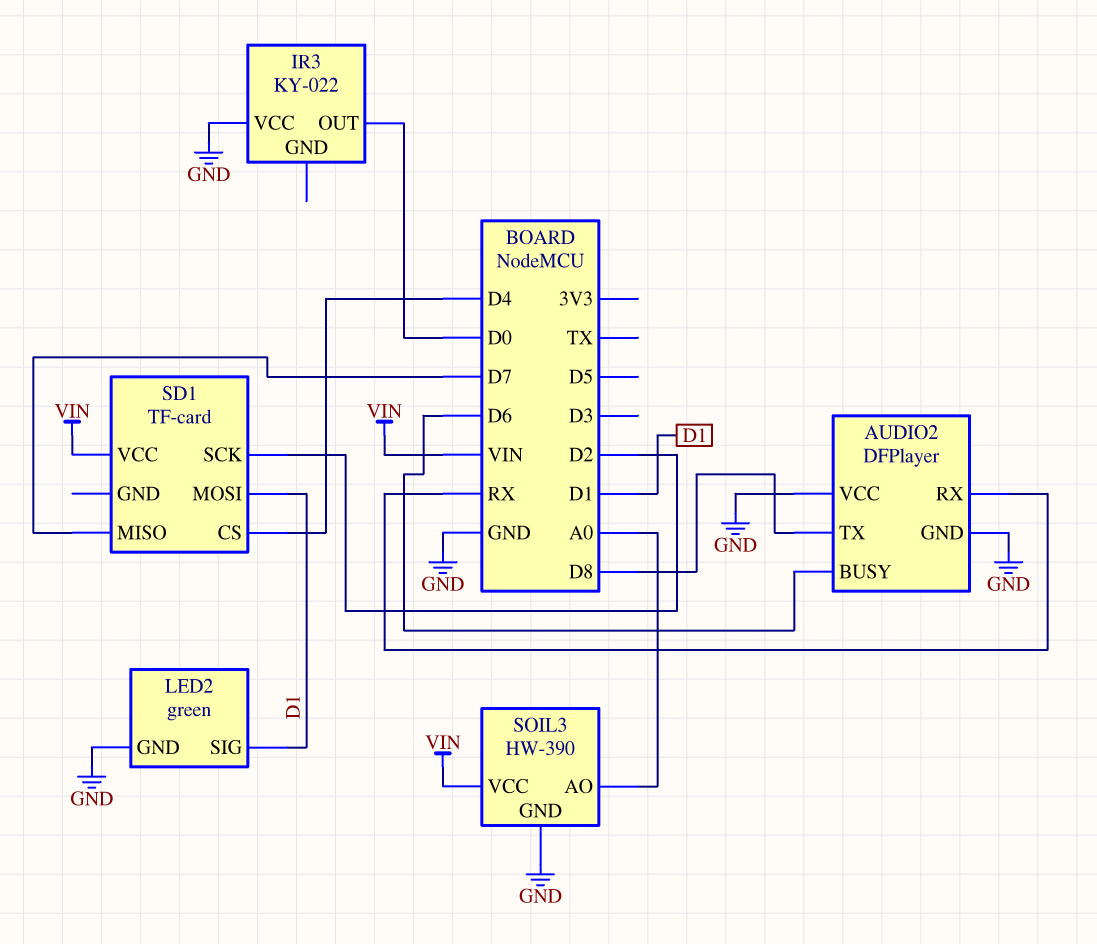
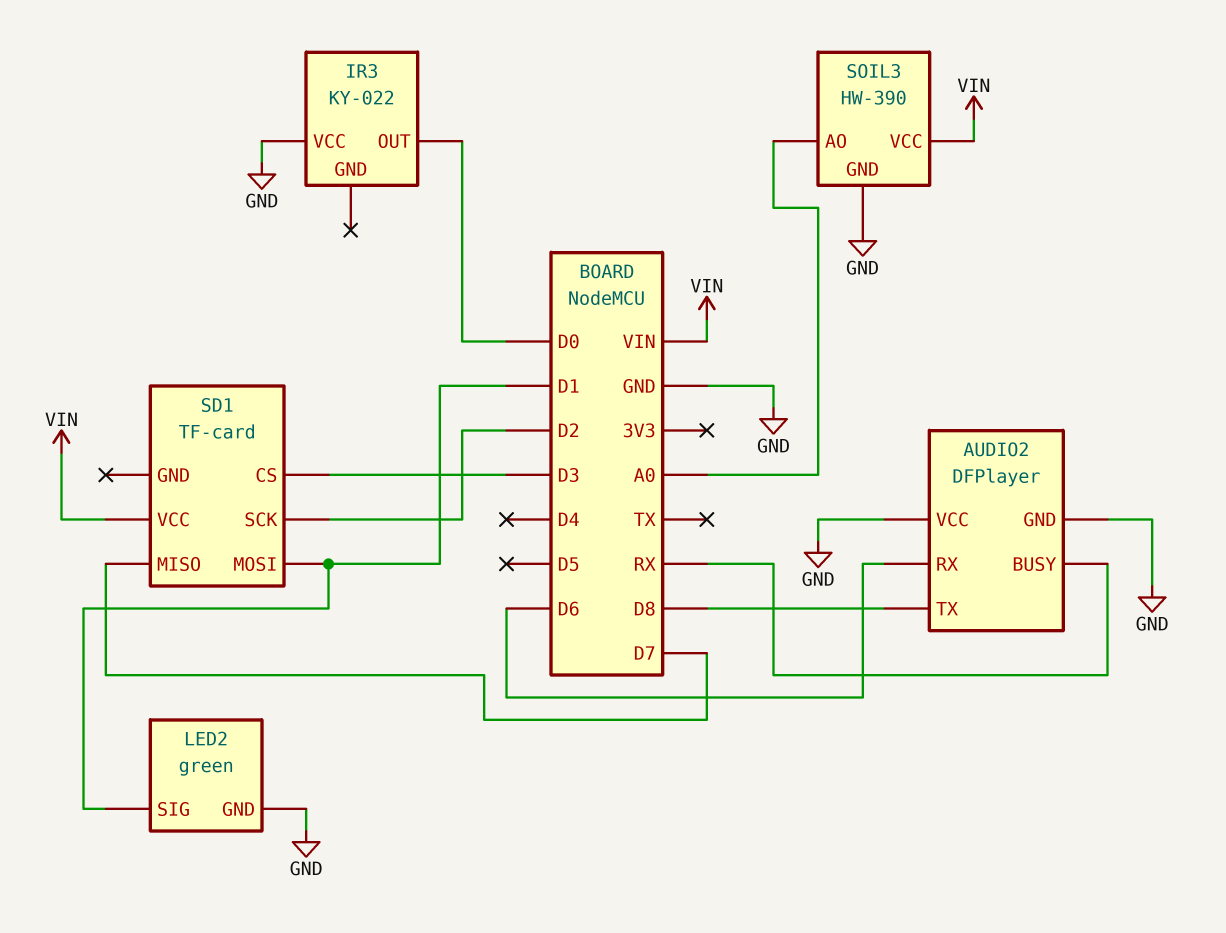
AUDIO2 pin BUSY: D6 -> RX
AUDIO2 pin RX: RX -> D6
SD1 pin CS: D4 -> D3

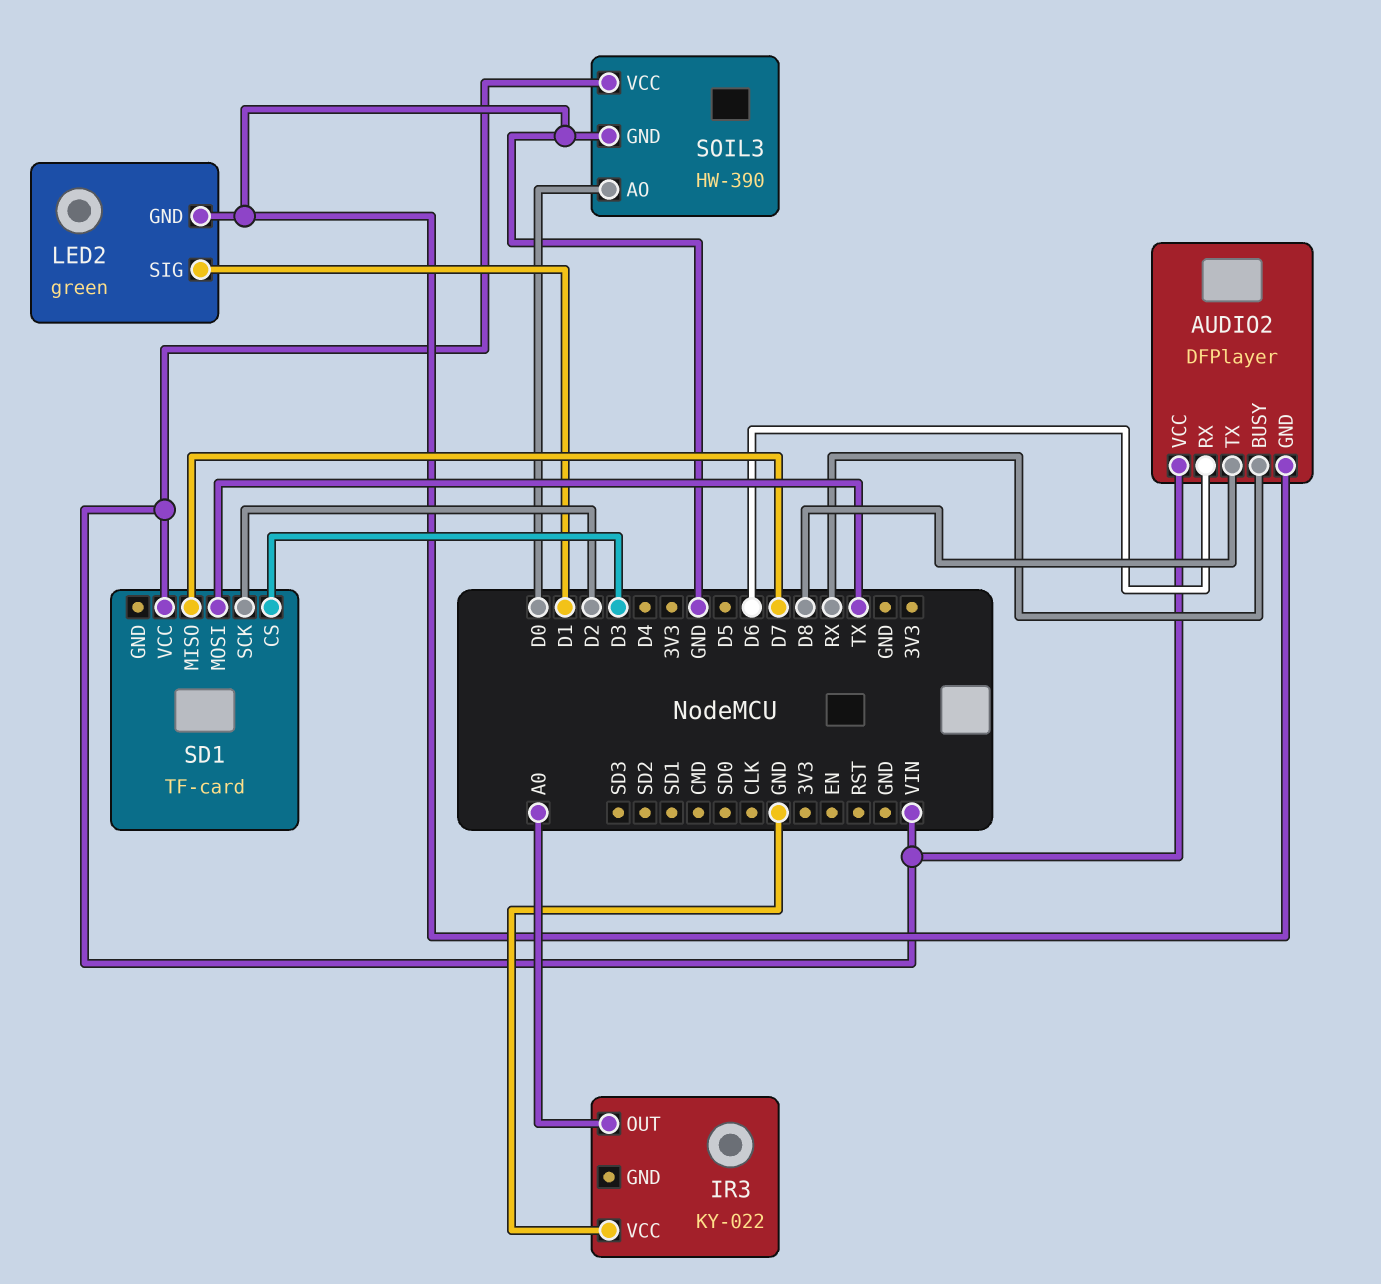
AUDIO2 pin VCC: GND -> VIN
IR3 pin OUT: D0 -> A0
SD1 pin MOSI: D1 -> TX
SOIL3 pin AO: A0 -> D0

